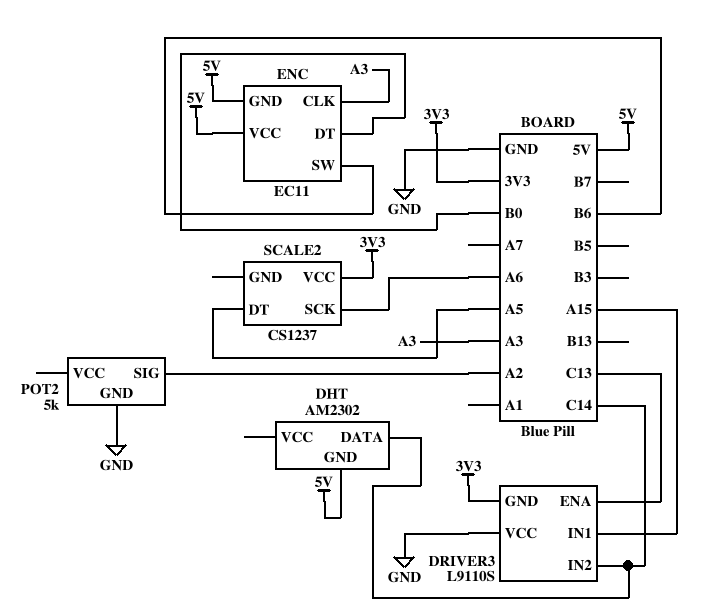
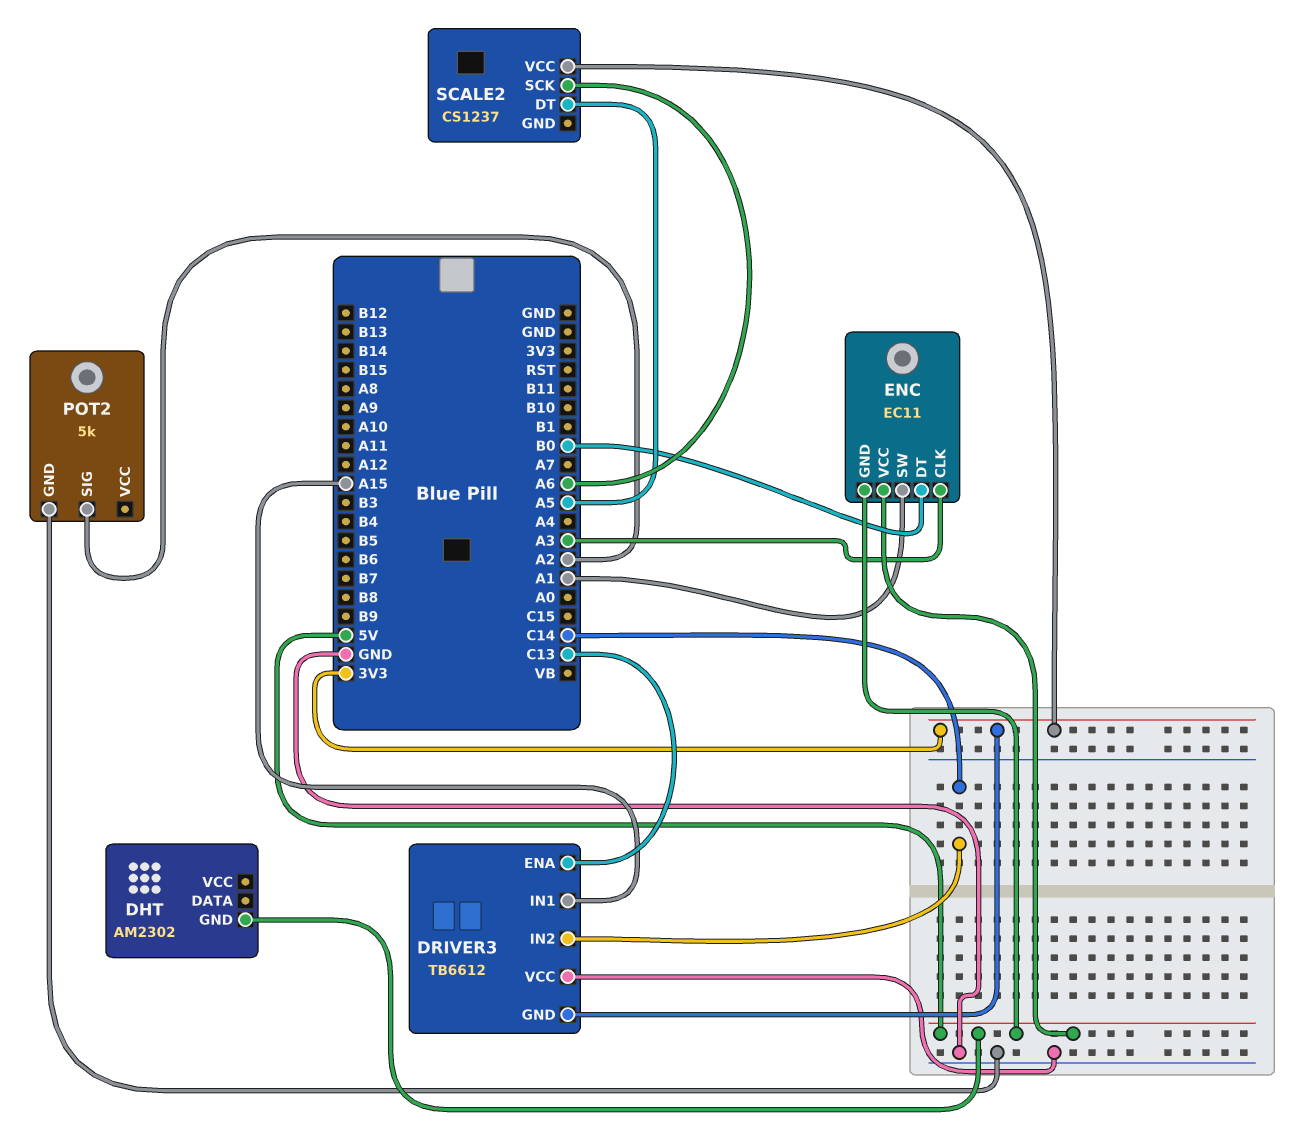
DHT pin DATA: C14 -> none
DRIVER3: L9110S -> TB6612
ENC pin SW: B6 -> A1

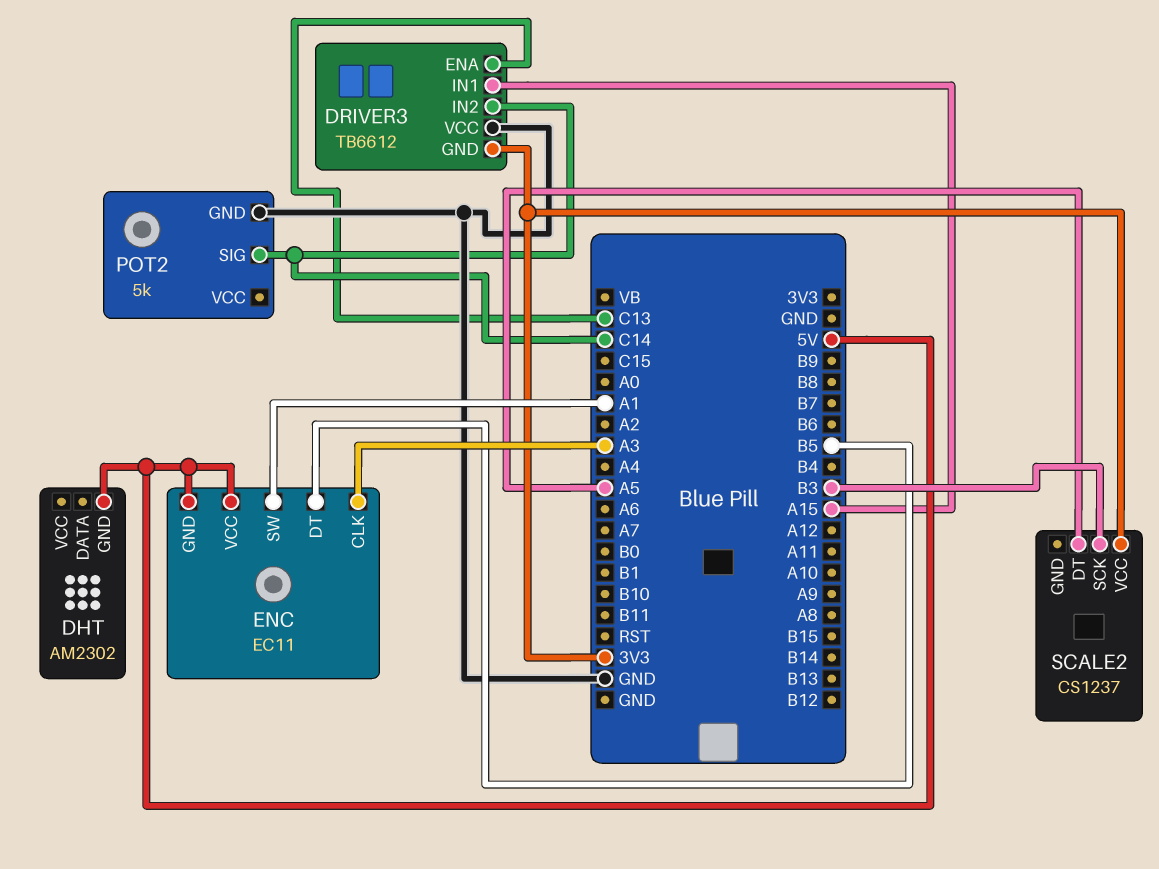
ENC pin DT: B0 -> B5
POT2 pin SIG: A2 -> C14
SCALE2 pin SCK: A6 -> B3

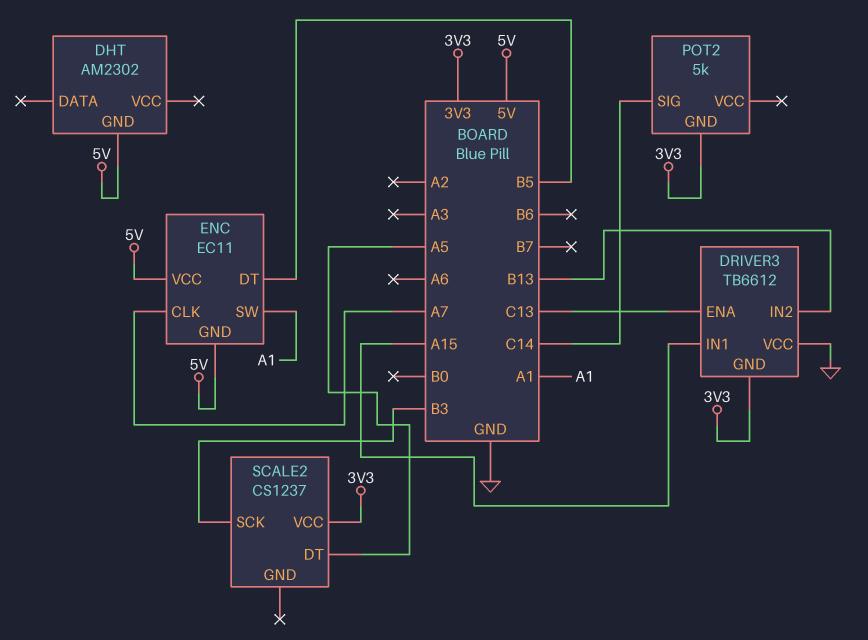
DRIVER3 pin IN2: C14 -> B13
ENC pin CLK: A3 -> A7
POT2 pin GND: GND -> 3V3

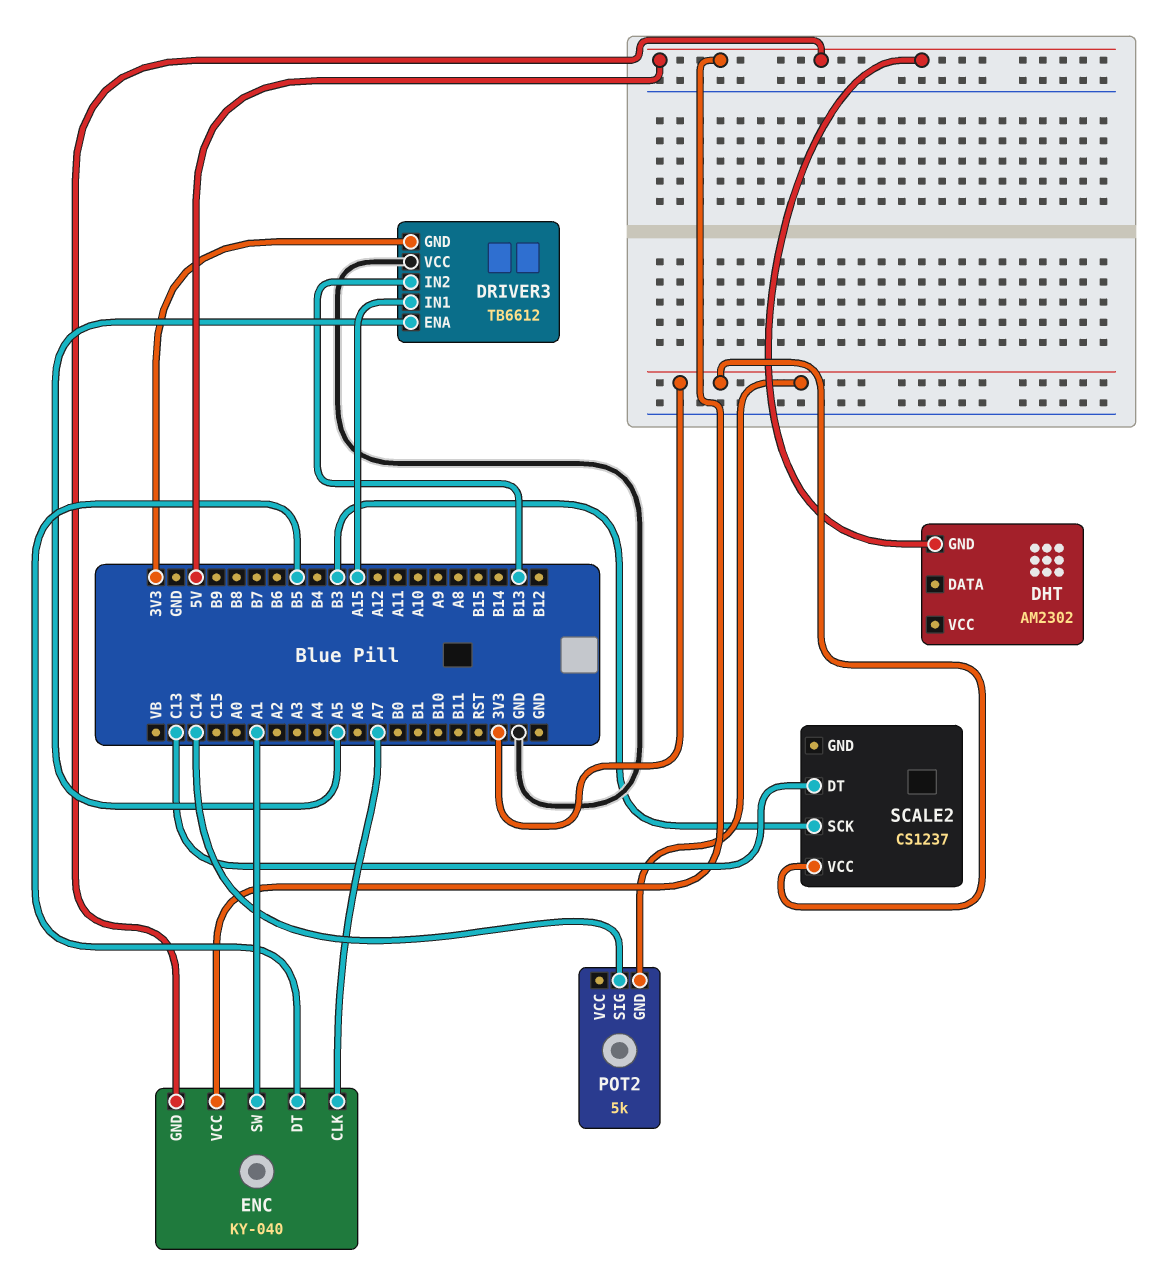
DRIVER3 pin ENA: C13 -> A5
ENC: EC11 -> KY-040
SCALE2 pin DT: A5 -> C13

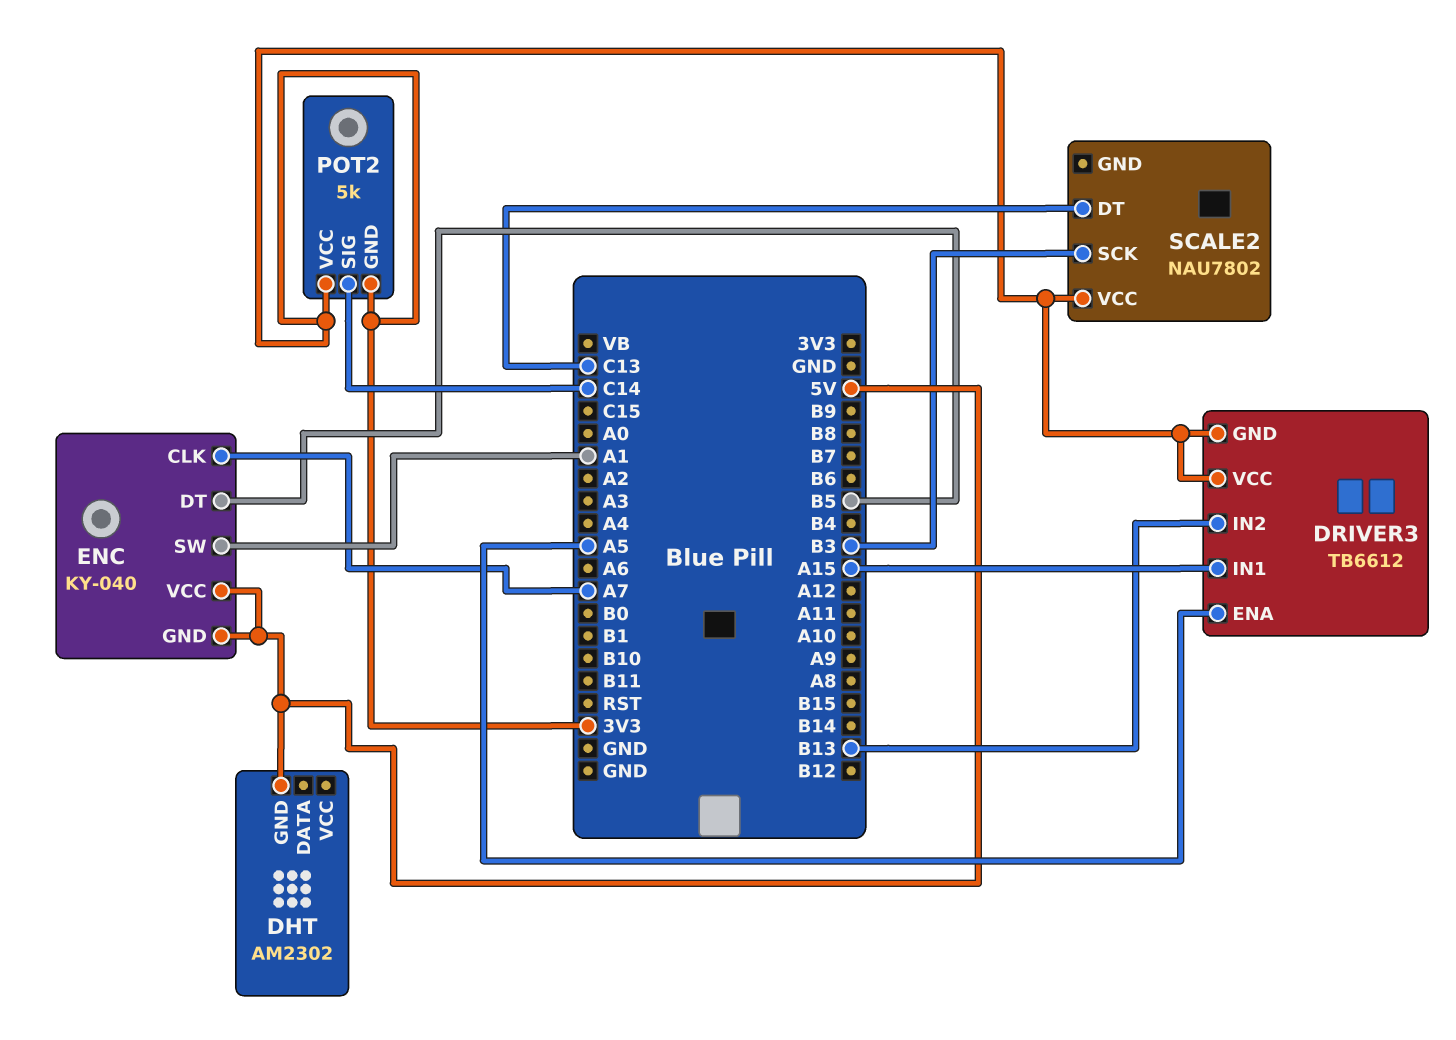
DRIVER3 pin VCC: GND -> 3V3
POT2 pin VCC: none -> 3V3
SCALE2: CS1237 -> NAU7802

